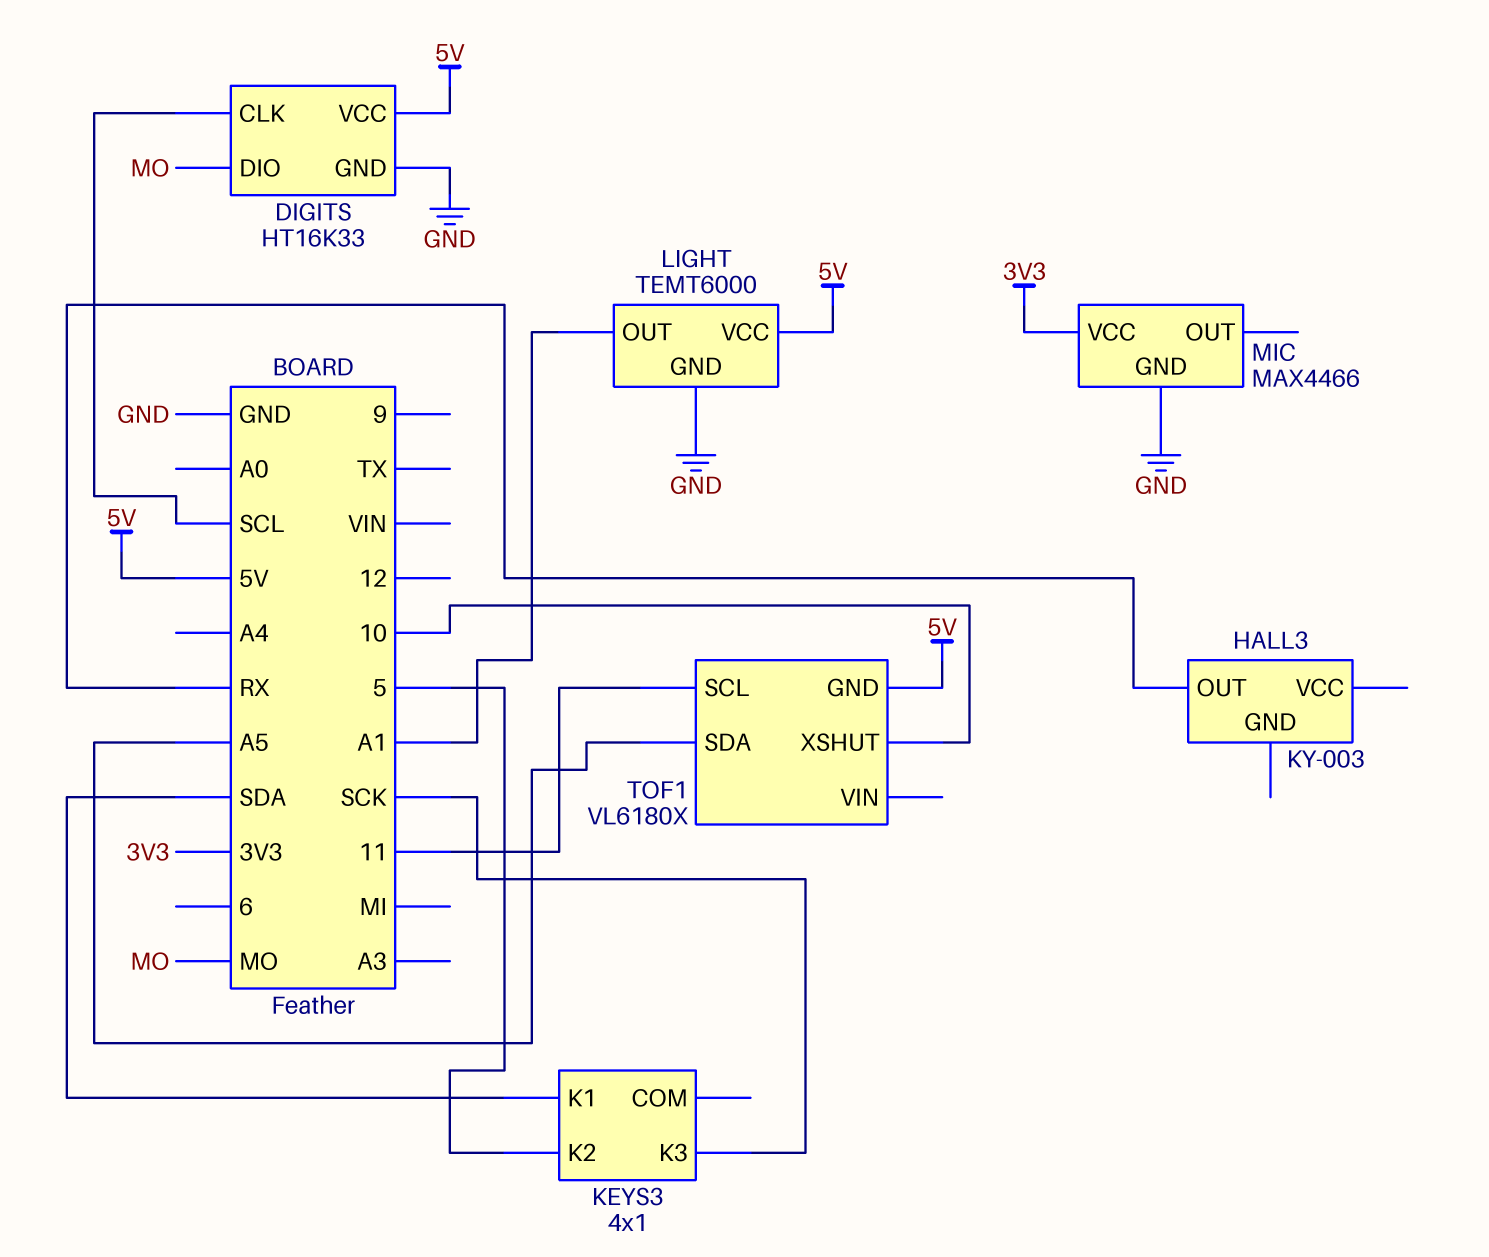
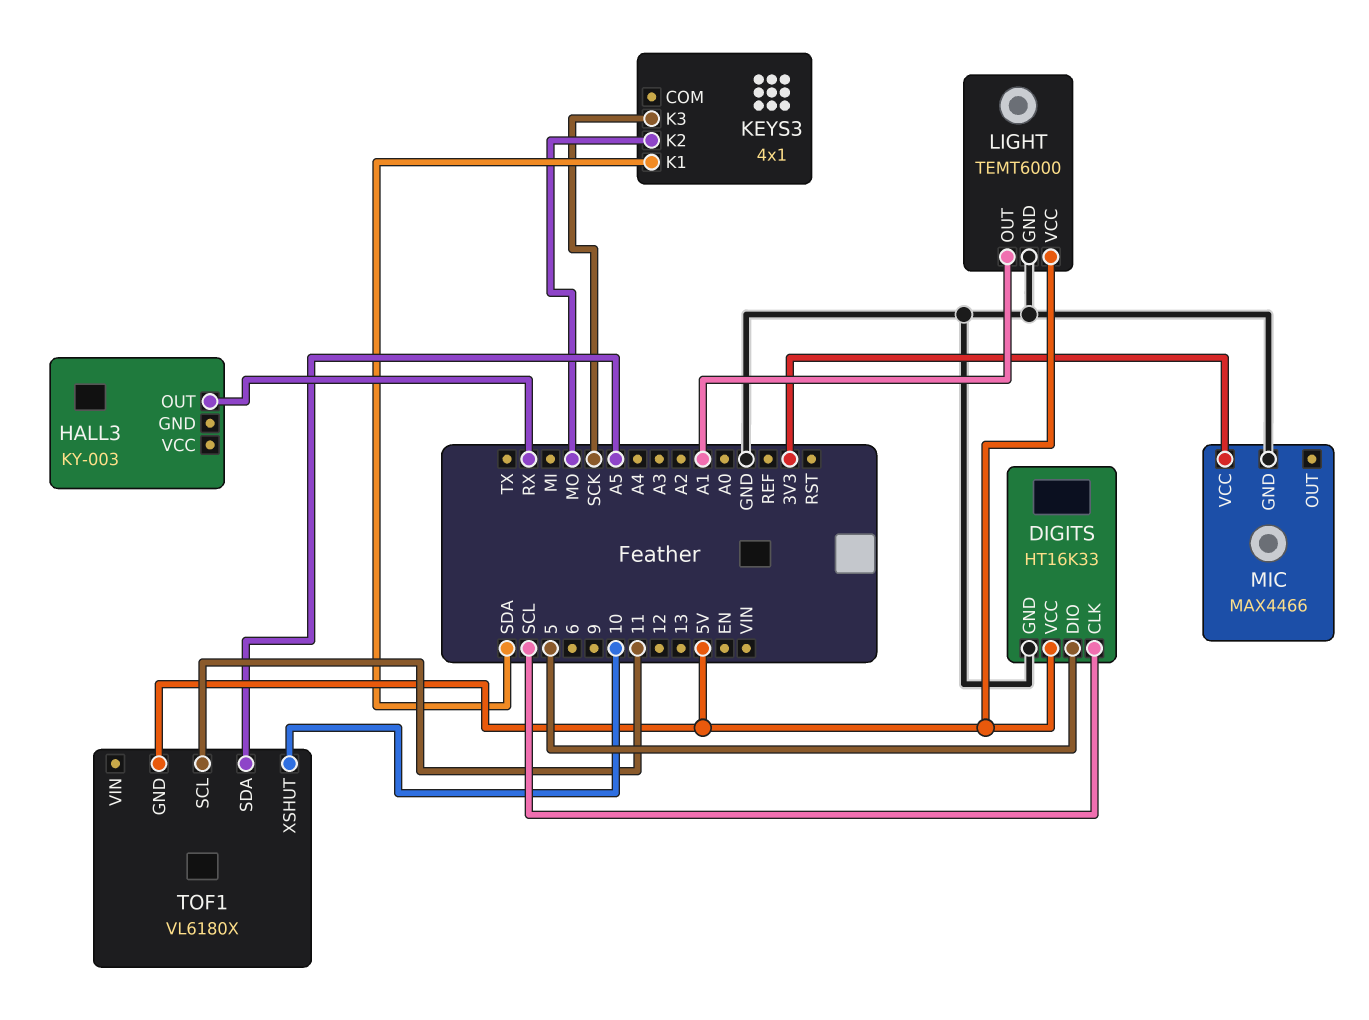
DIGITS pin DIO: MO -> 5
KEYS3 pin K2: 5 -> MO

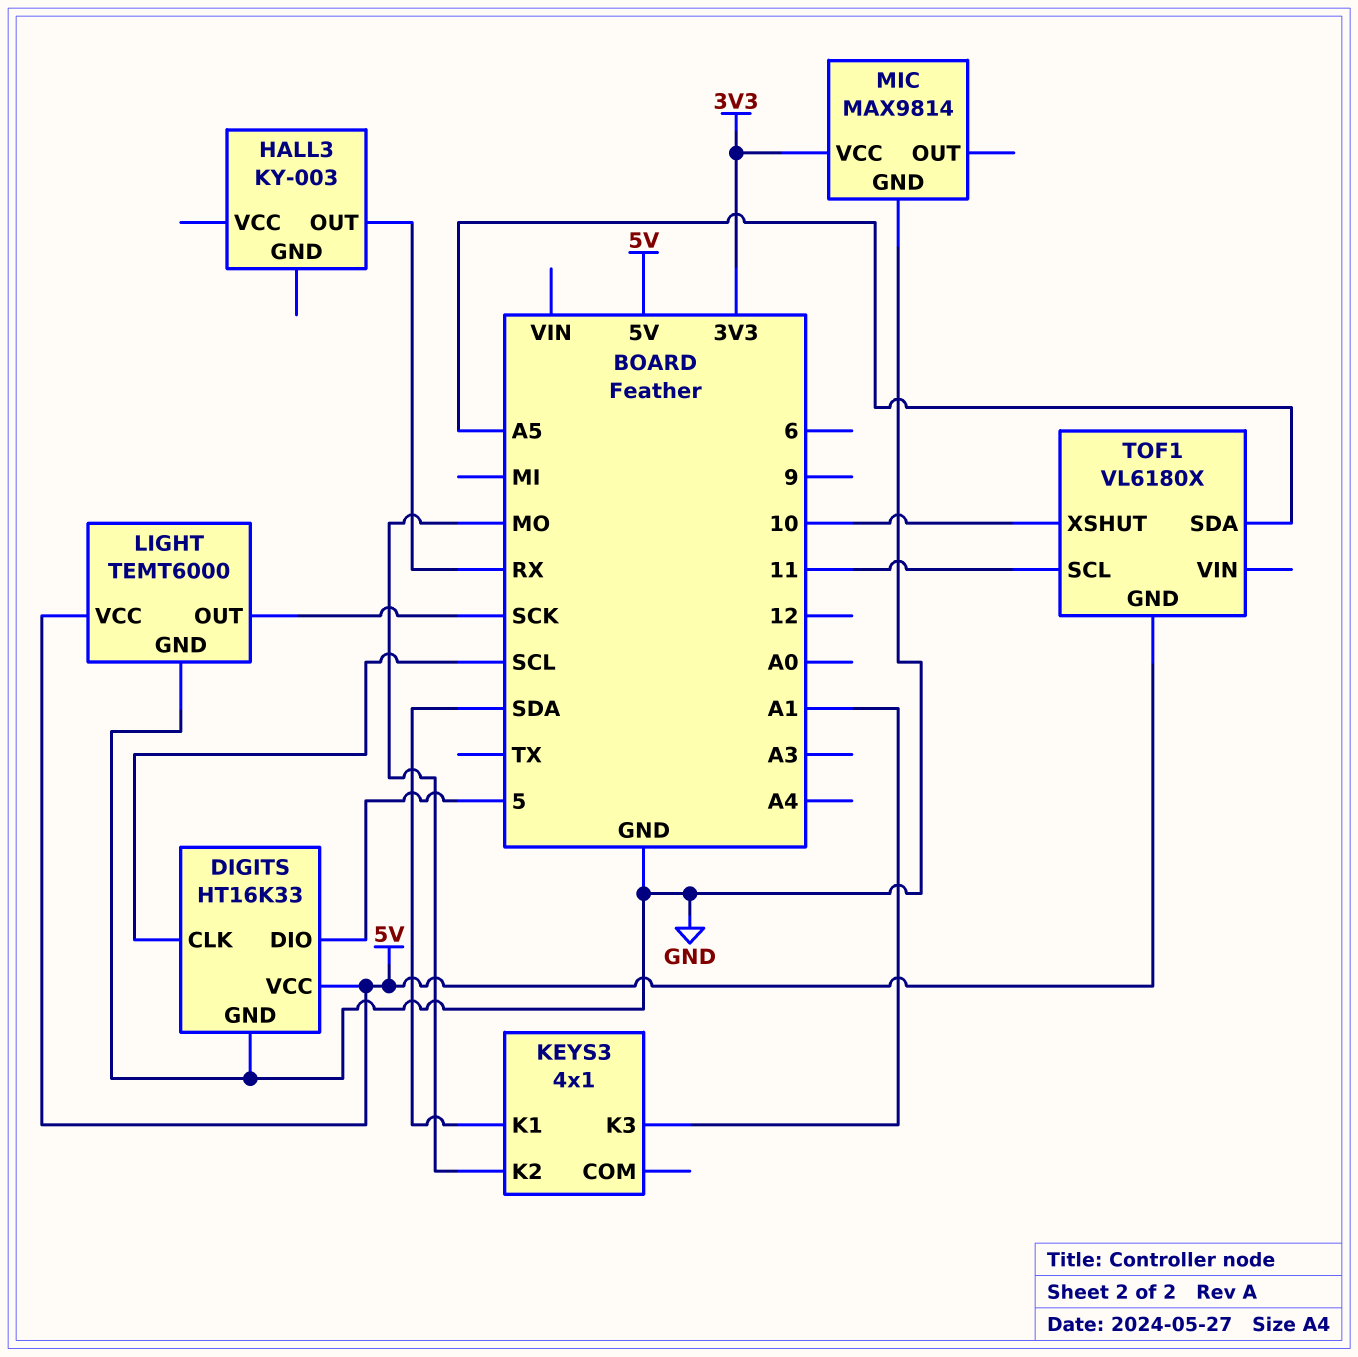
KEYS3 pin K3: SCK -> A1
LIGHT pin OUT: A1 -> SCK
MIC: MAX4466 -> MAX9814

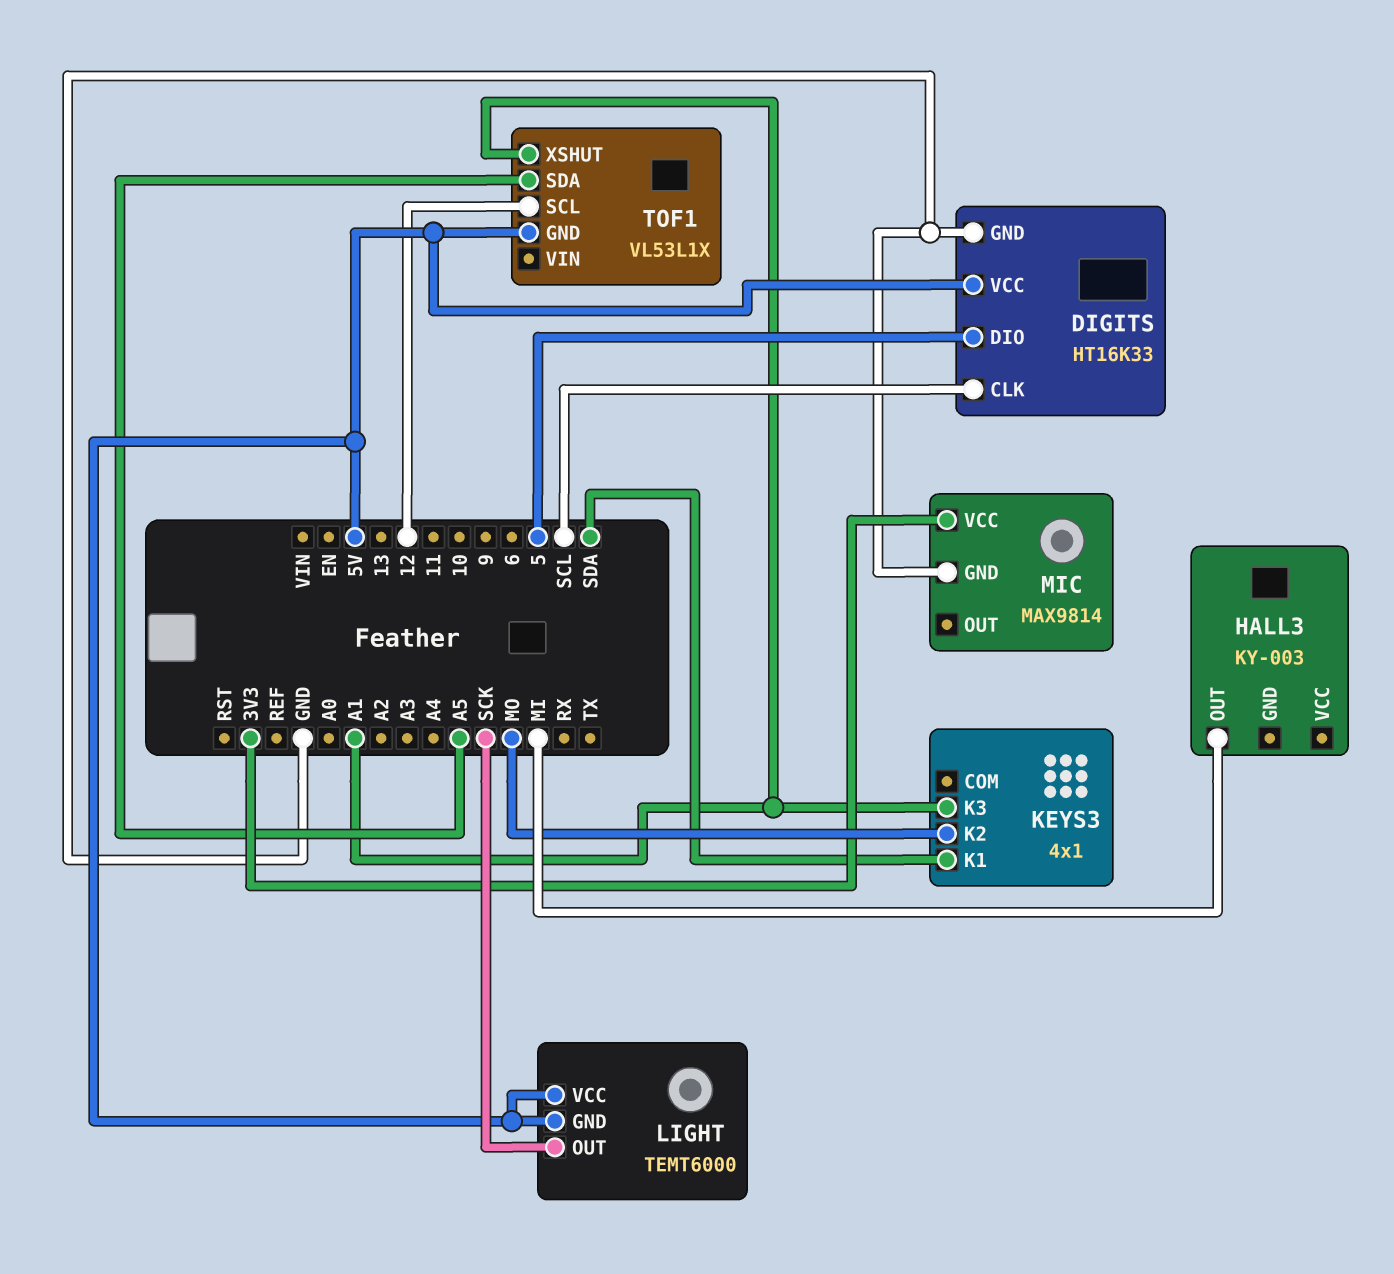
HALL3 pin OUT: RX -> MI
LIGHT pin GND: GND -> 5V
TOF1: VL6180X -> VL53L1X
TOF1 pin SCL: 11 -> 12
TOF1 pin XSHUT: 10 -> A1

